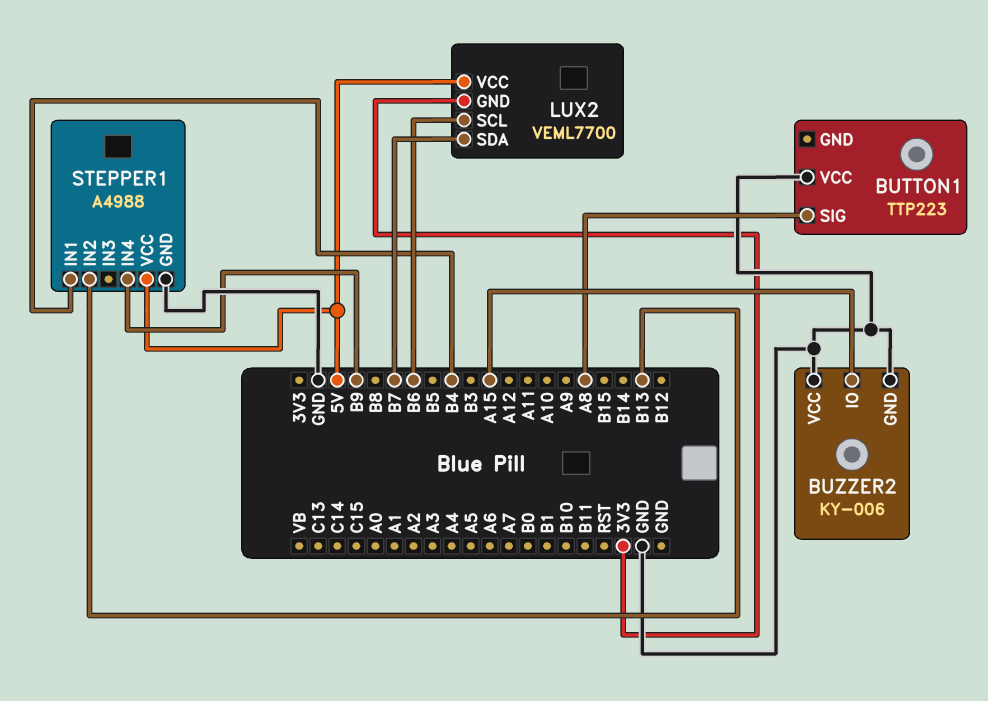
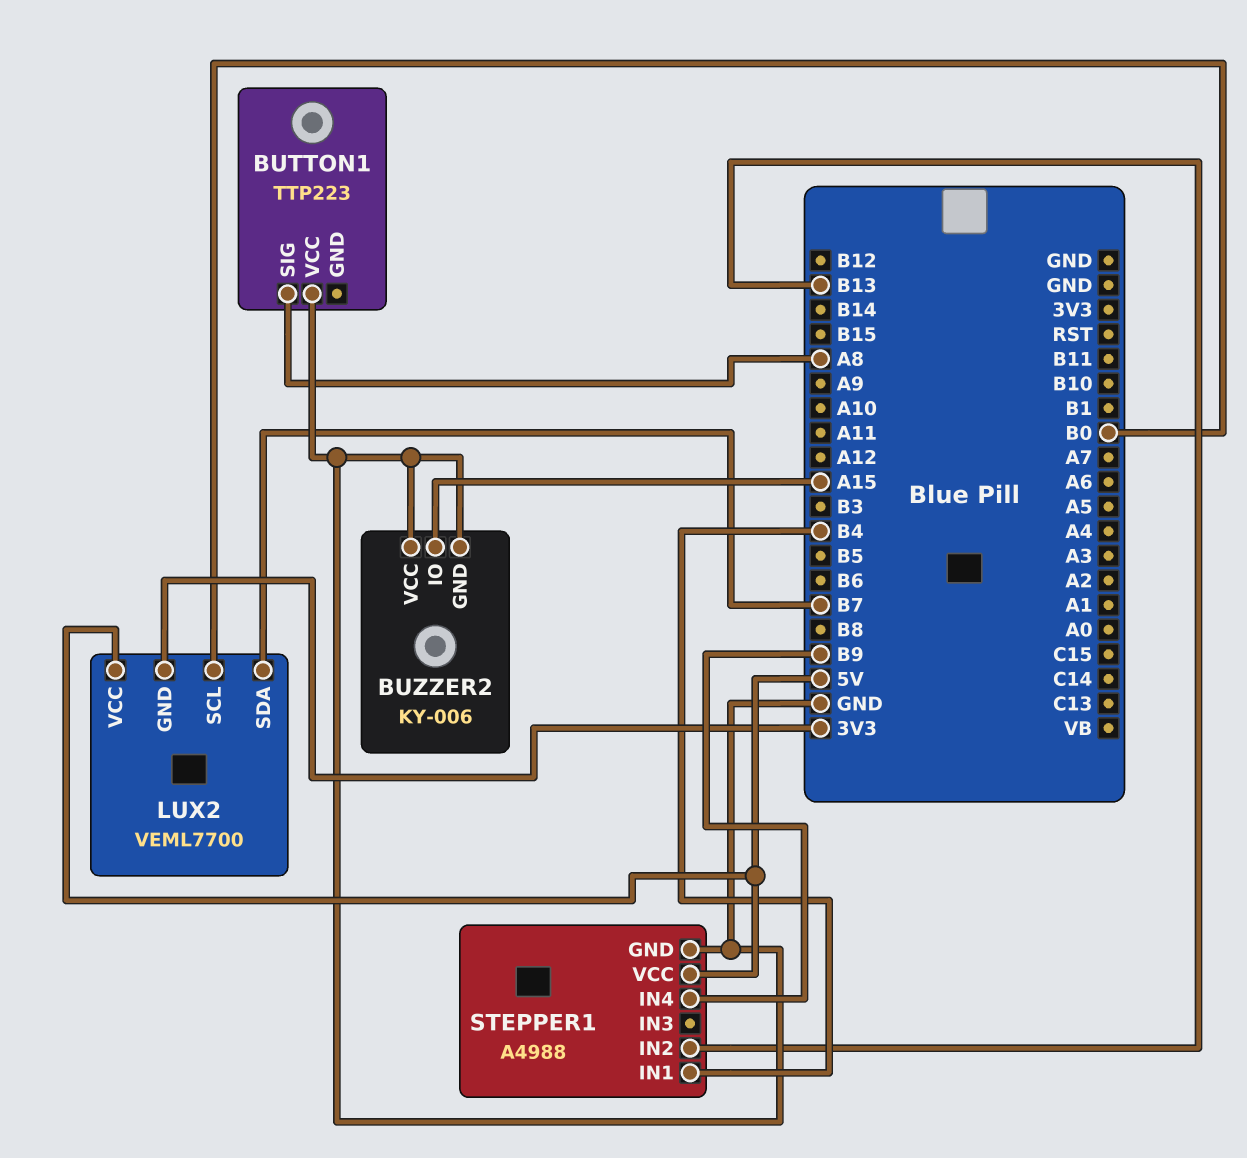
LUX2 pin SCL: B6 -> B0

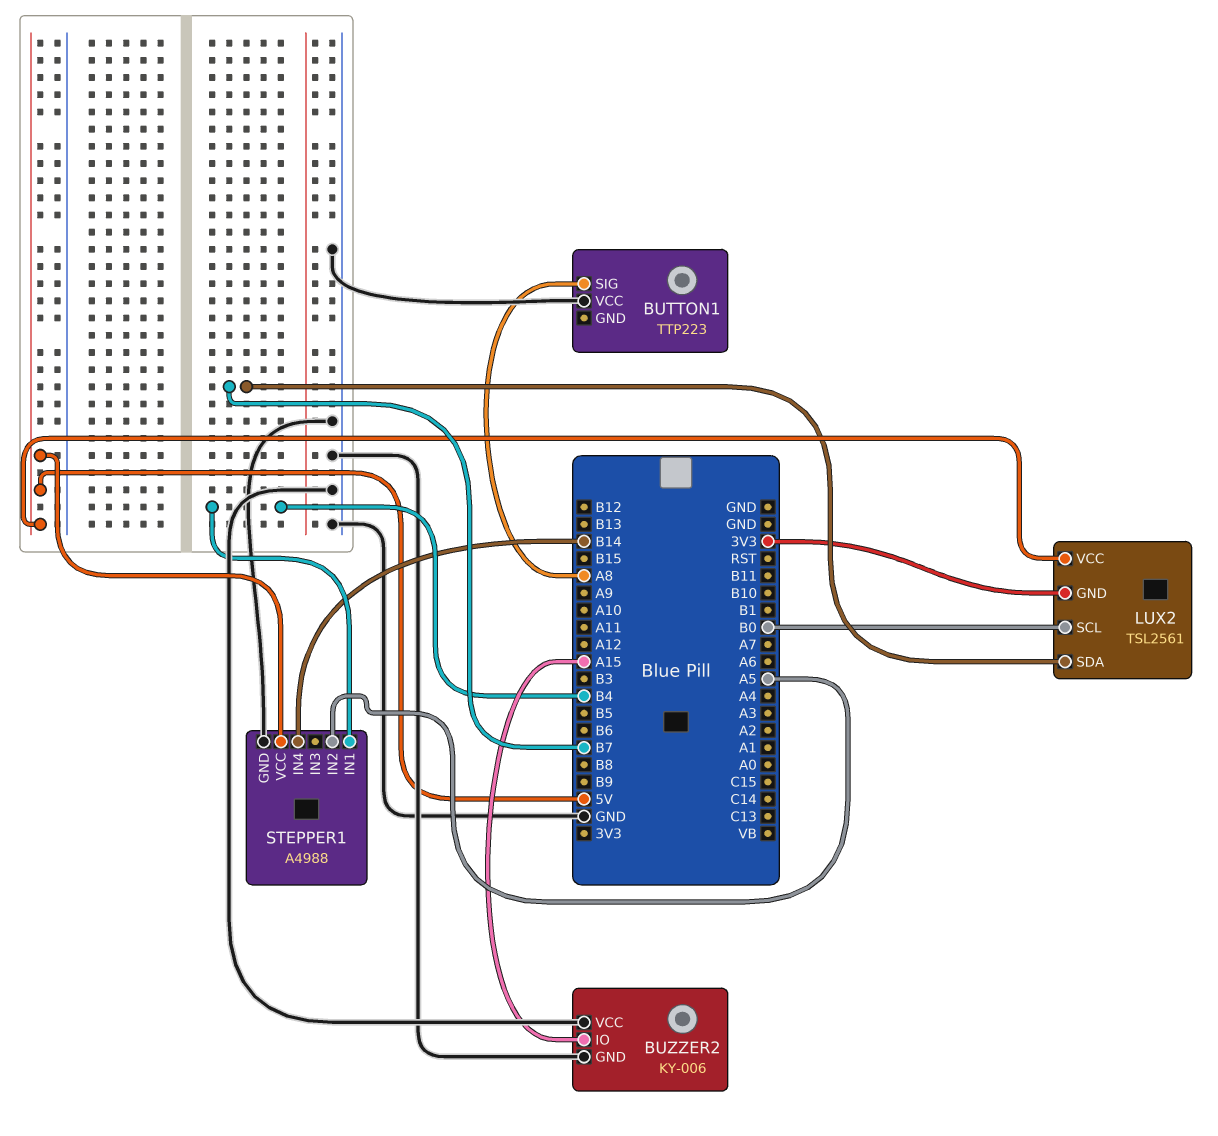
LUX2: VEML7700 -> TSL2561
STEPPER1 pin IN2: B13 -> A5
STEPPER1 pin IN4: B9 -> B14

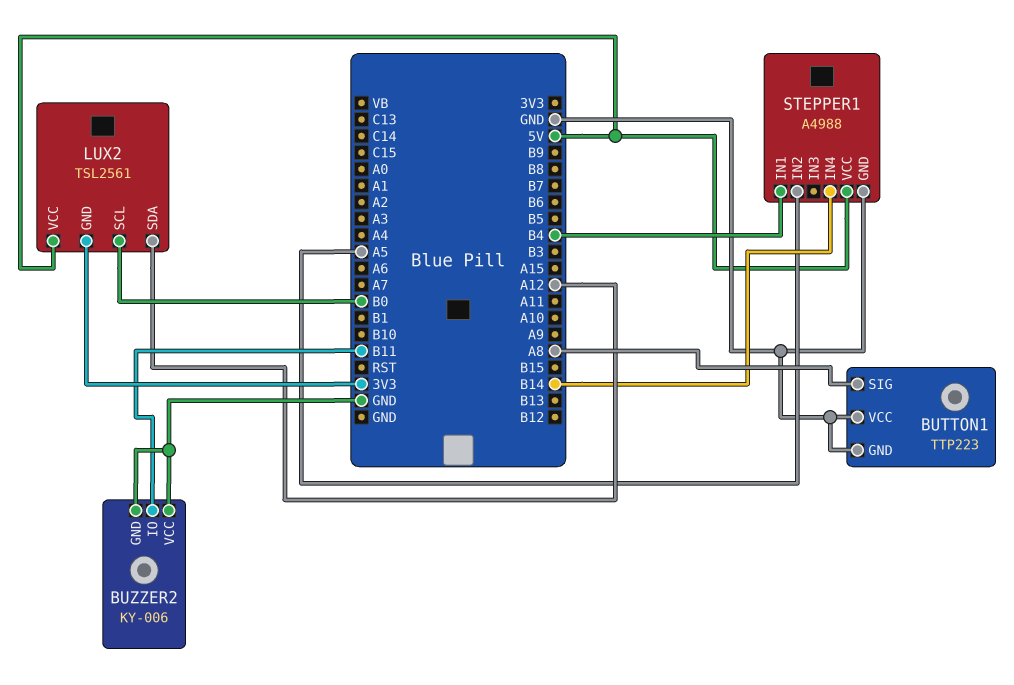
BUTTON1 pin GND: none -> GND
BUZZER2 pin IO: A15 -> B11
LUX2 pin SDA: B7 -> A12

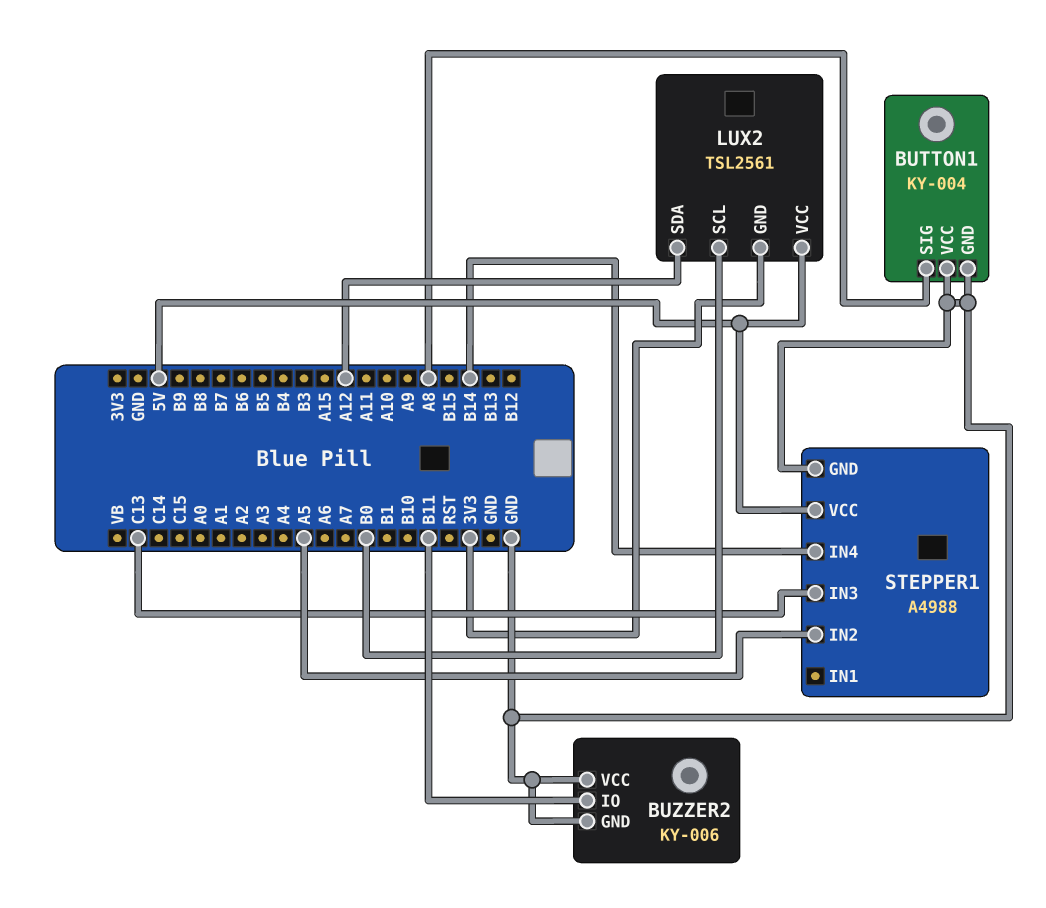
BUTTON1: TTP223 -> KY-004
STEPPER1 pin IN1: B4 -> none
STEPPER1 pin IN3: none -> C13

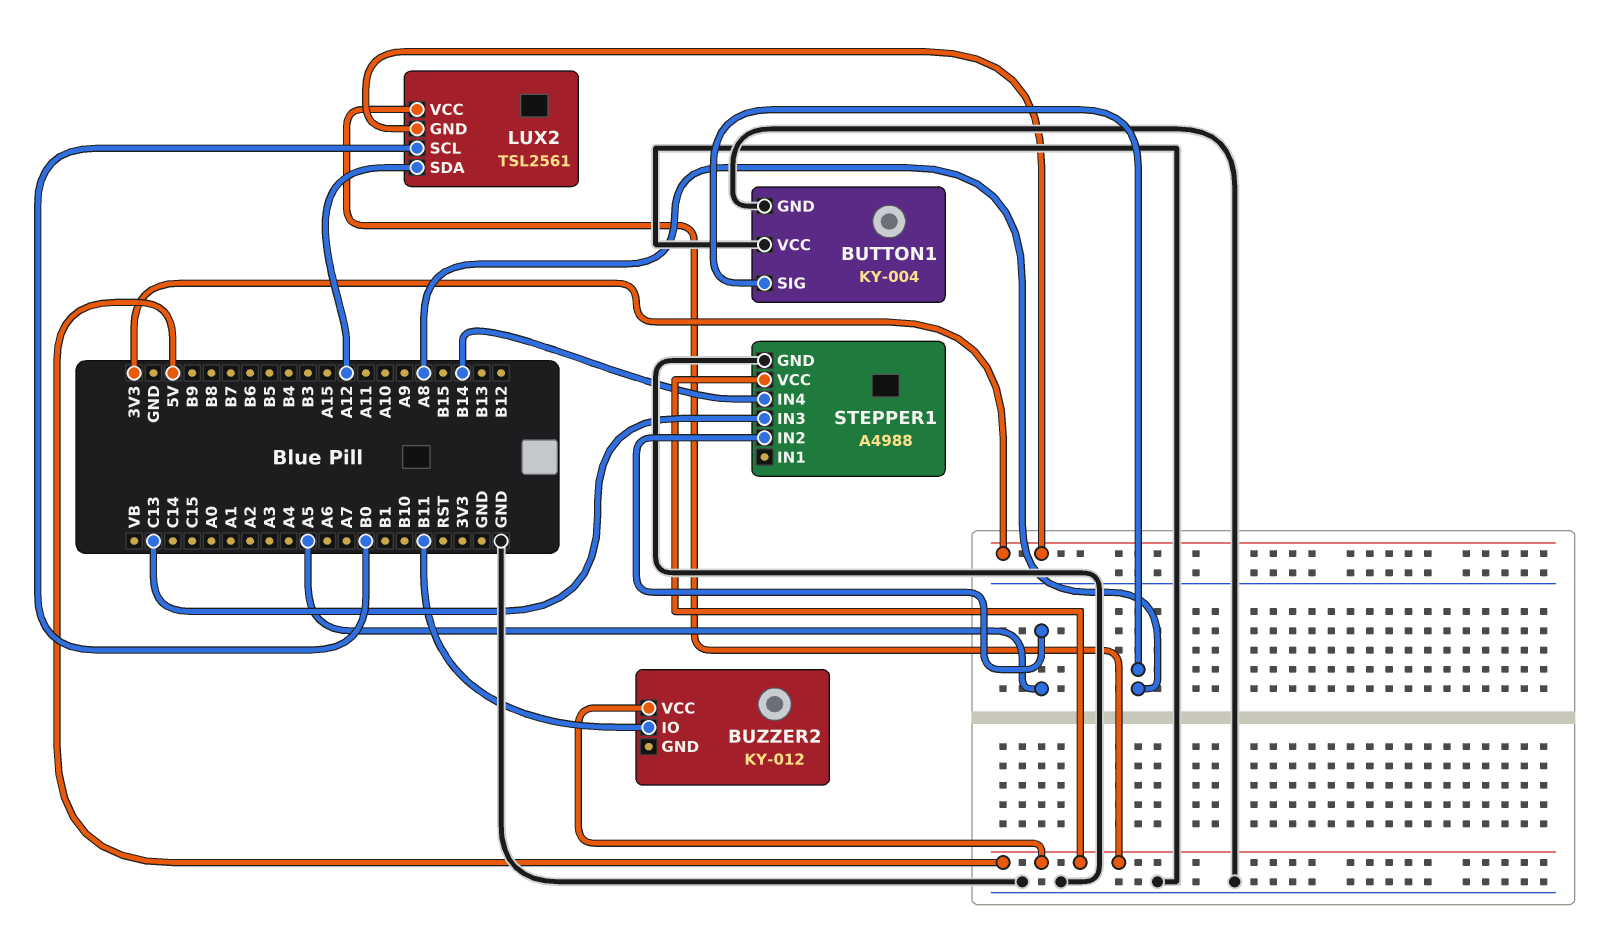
BUZZER2: KY-006 -> KY-012
BUZZER2 pin GND: GND -> none
BUZZER2 pin VCC: GND -> 5V

